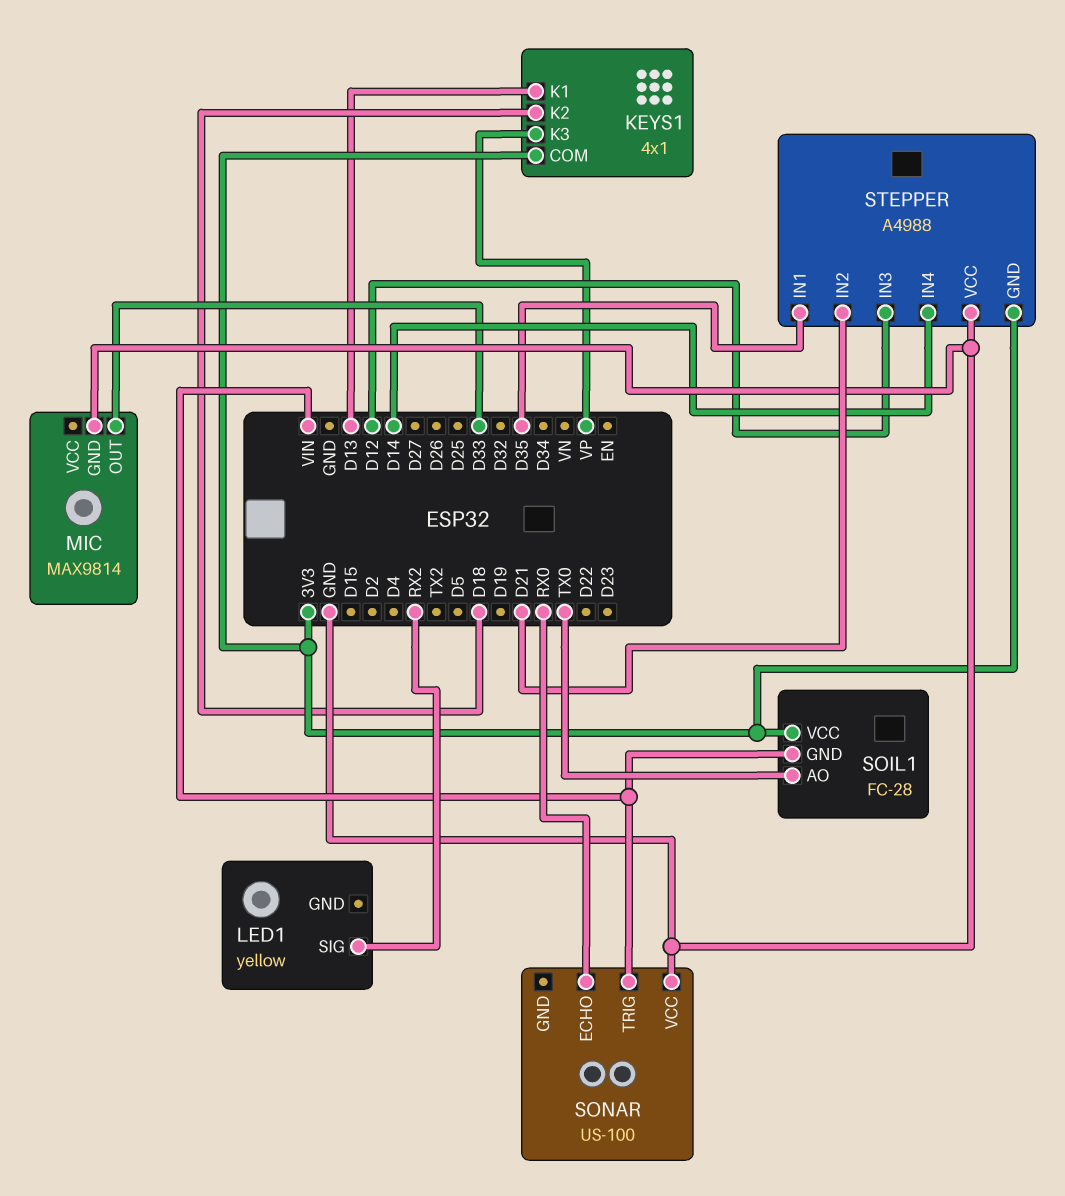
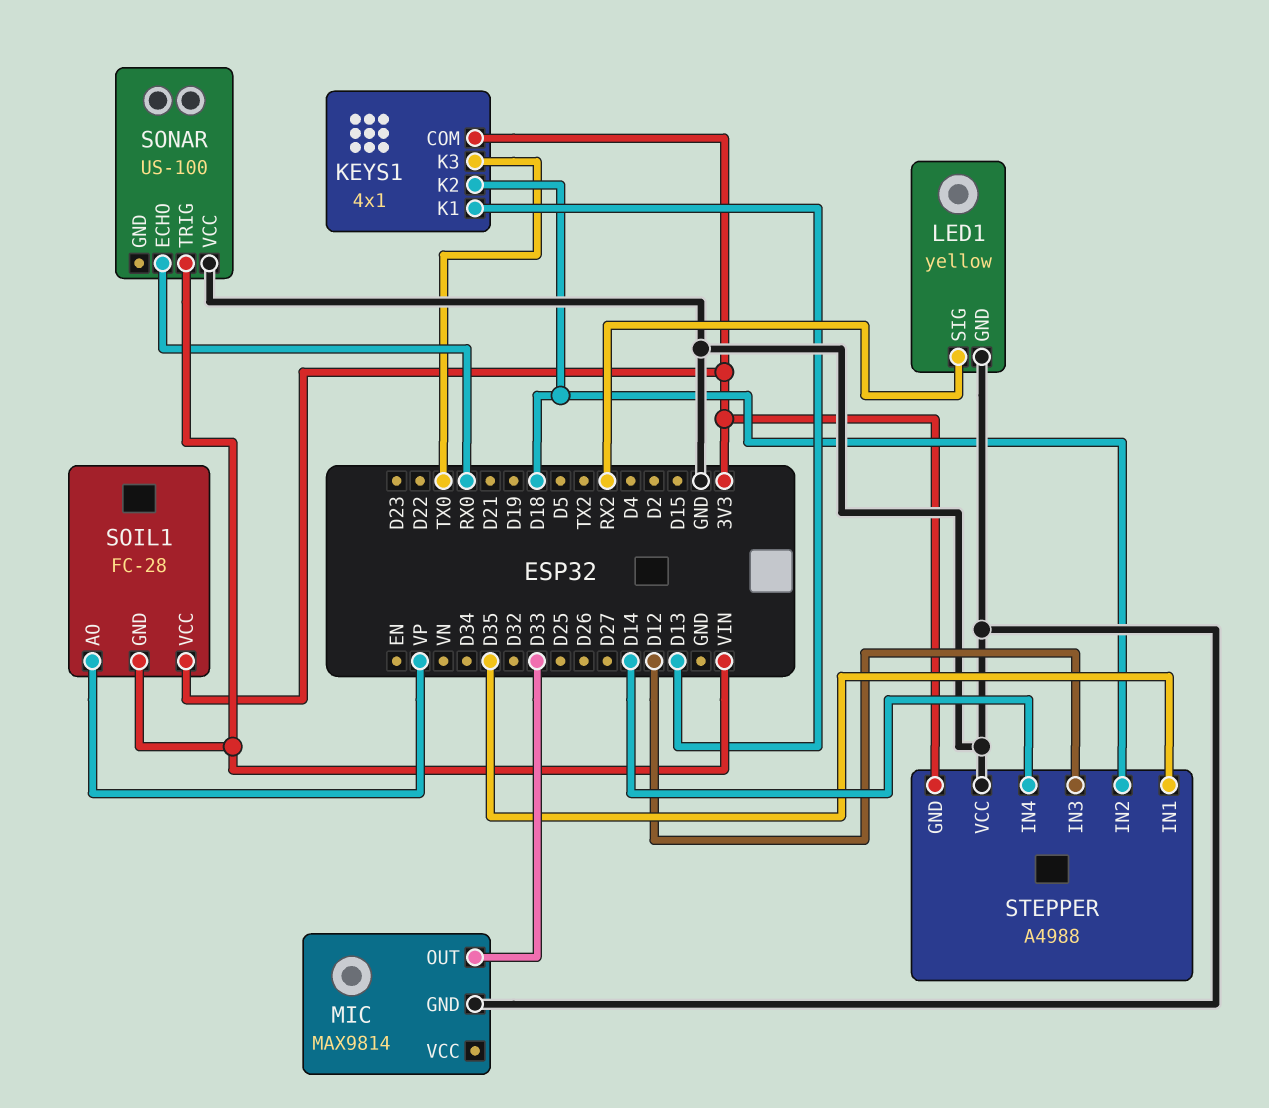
KEYS1 pin K3: VP -> TX0
LED1 pin GND: none -> GND
SOIL1 pin AO: TX0 -> VP
STEPPER pin IN2: D21 -> D18

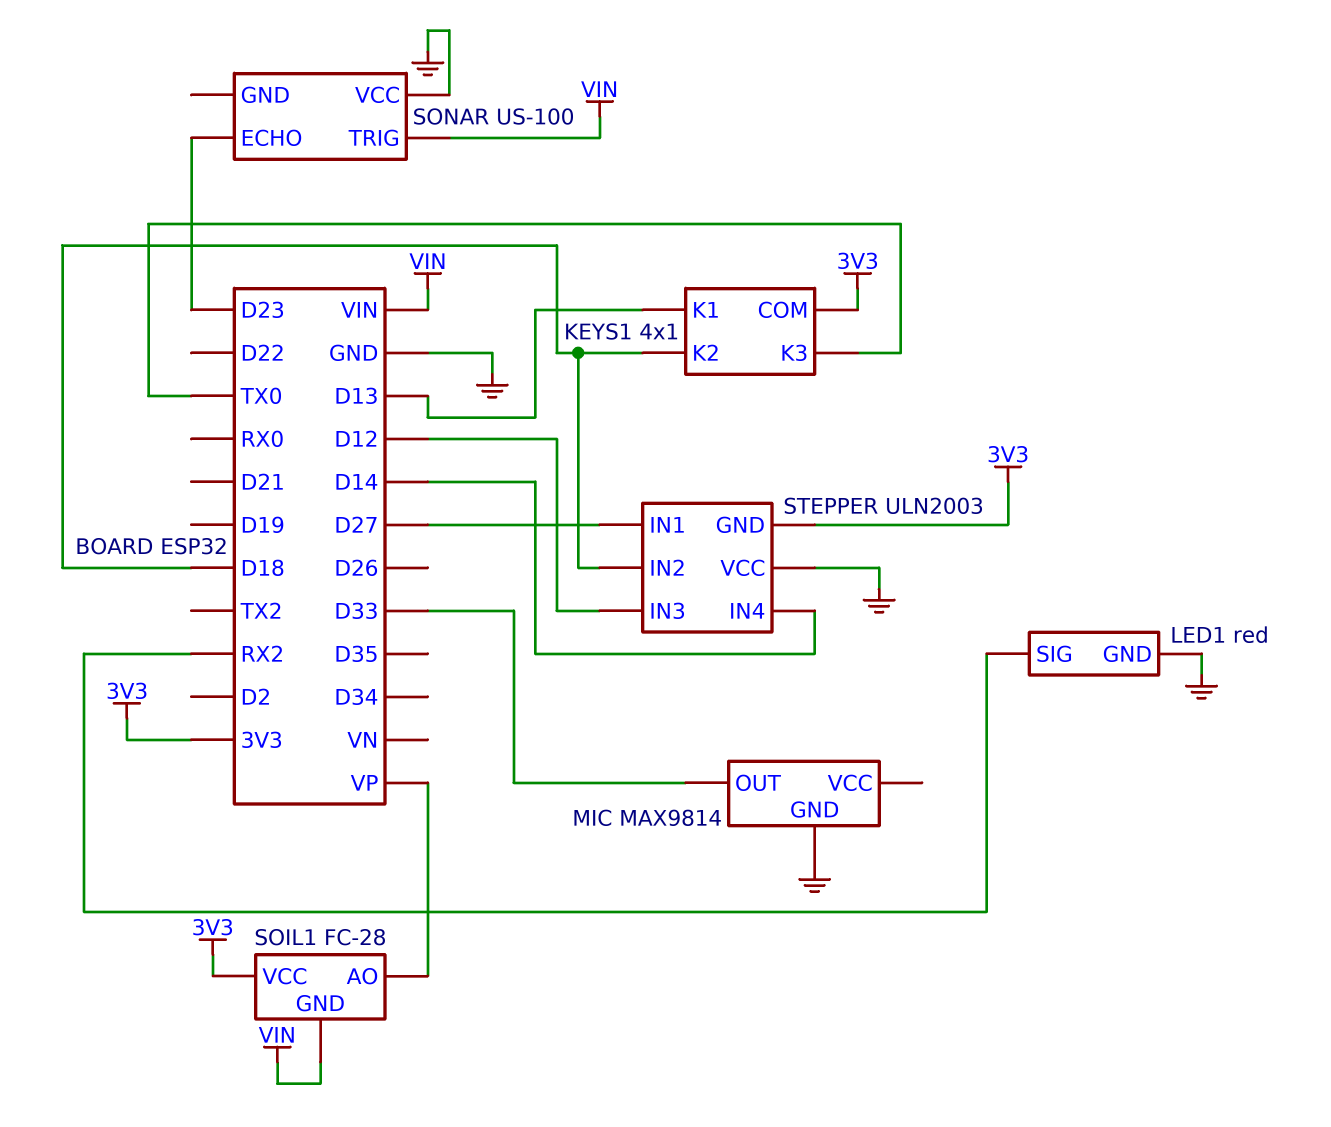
LED1: yellow -> red
SONAR pin ECHO: RX0 -> D23
STEPPER: A4988 -> ULN2003
STEPPER pin IN1: D35 -> D27

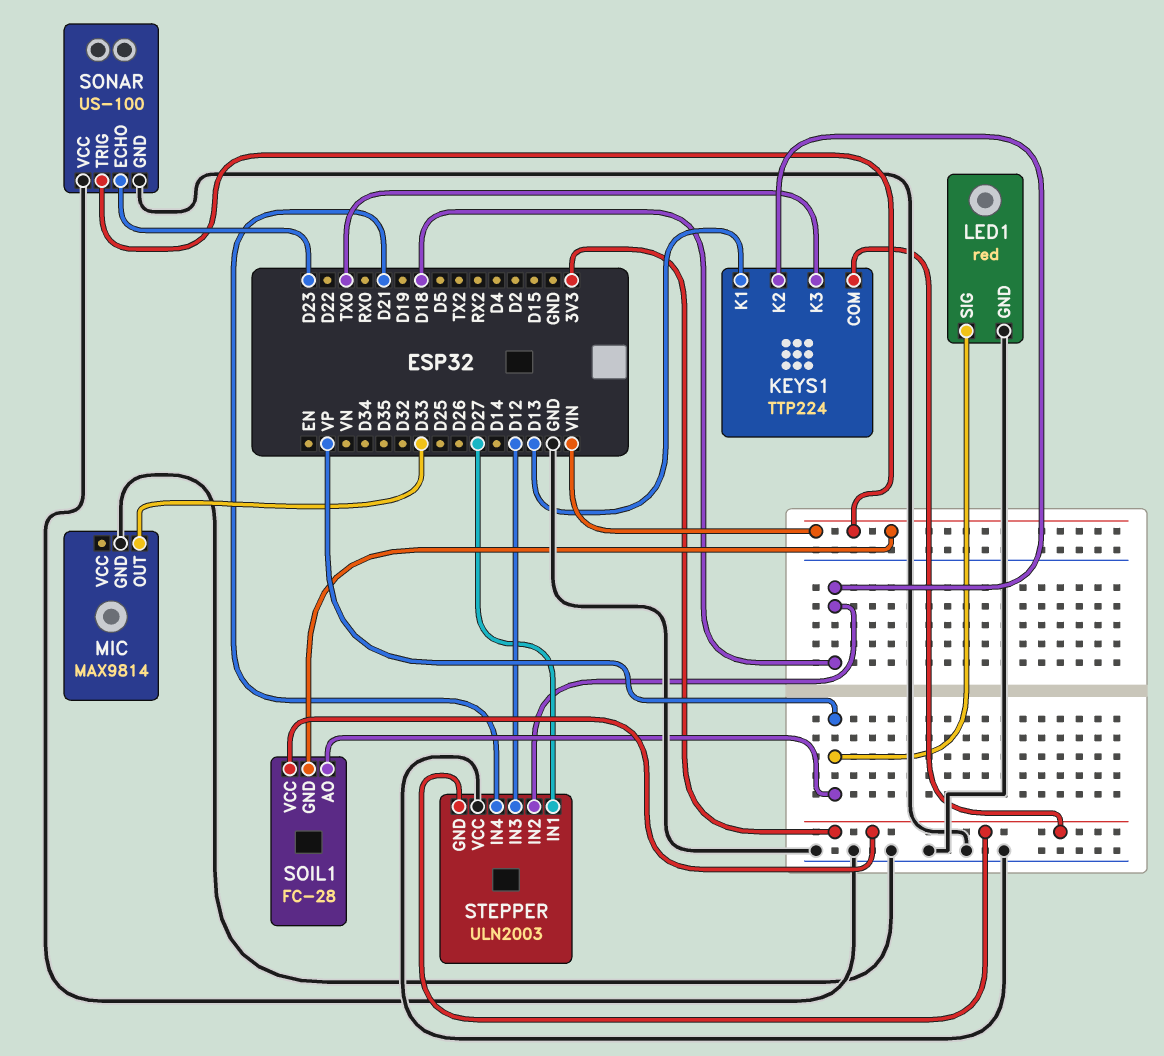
KEYS1: 4x1 -> TTP224
LED1 pin SIG: RX2 -> VP
SONAR pin GND: none -> GND
STEPPER pin IN4: D14 -> D21

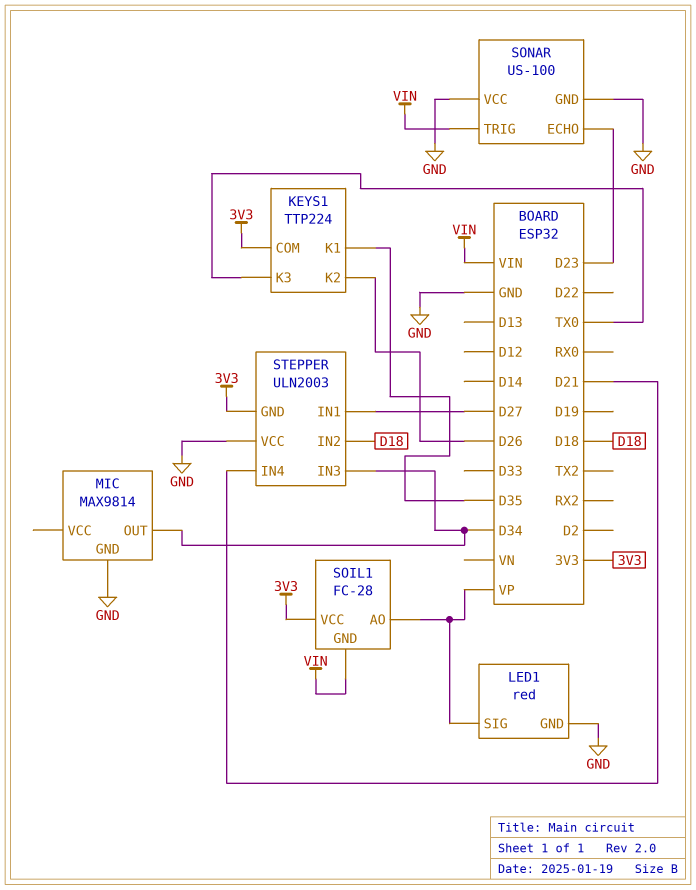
KEYS1 pin K1: D13 -> D35
KEYS1 pin K2: D18 -> D26
MIC pin OUT: D33 -> D34
STEPPER pin IN3: D12 -> D34

